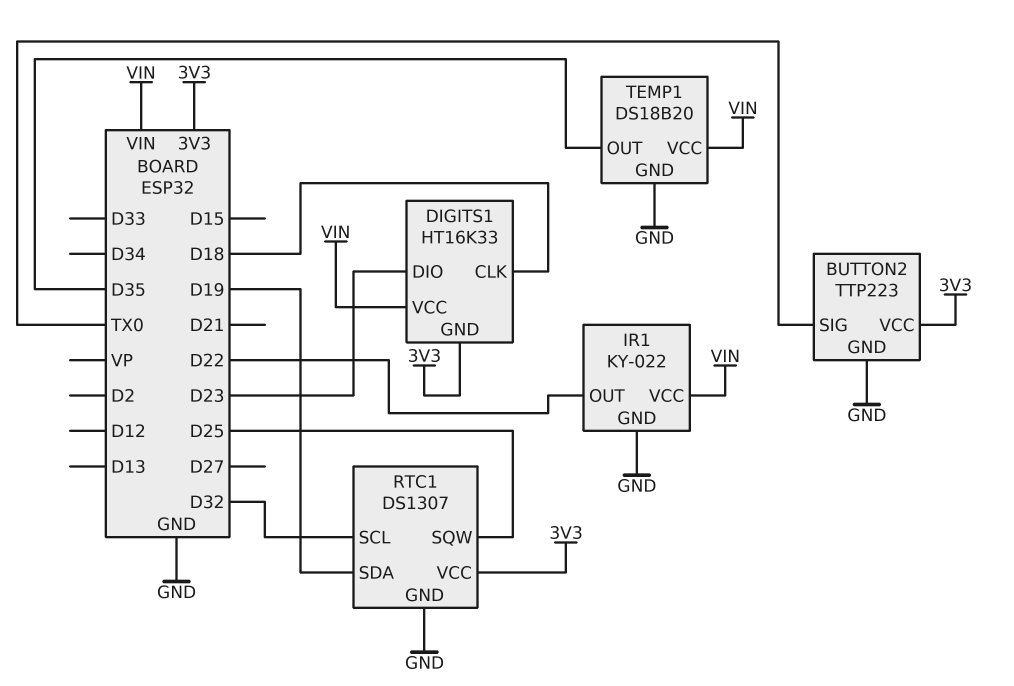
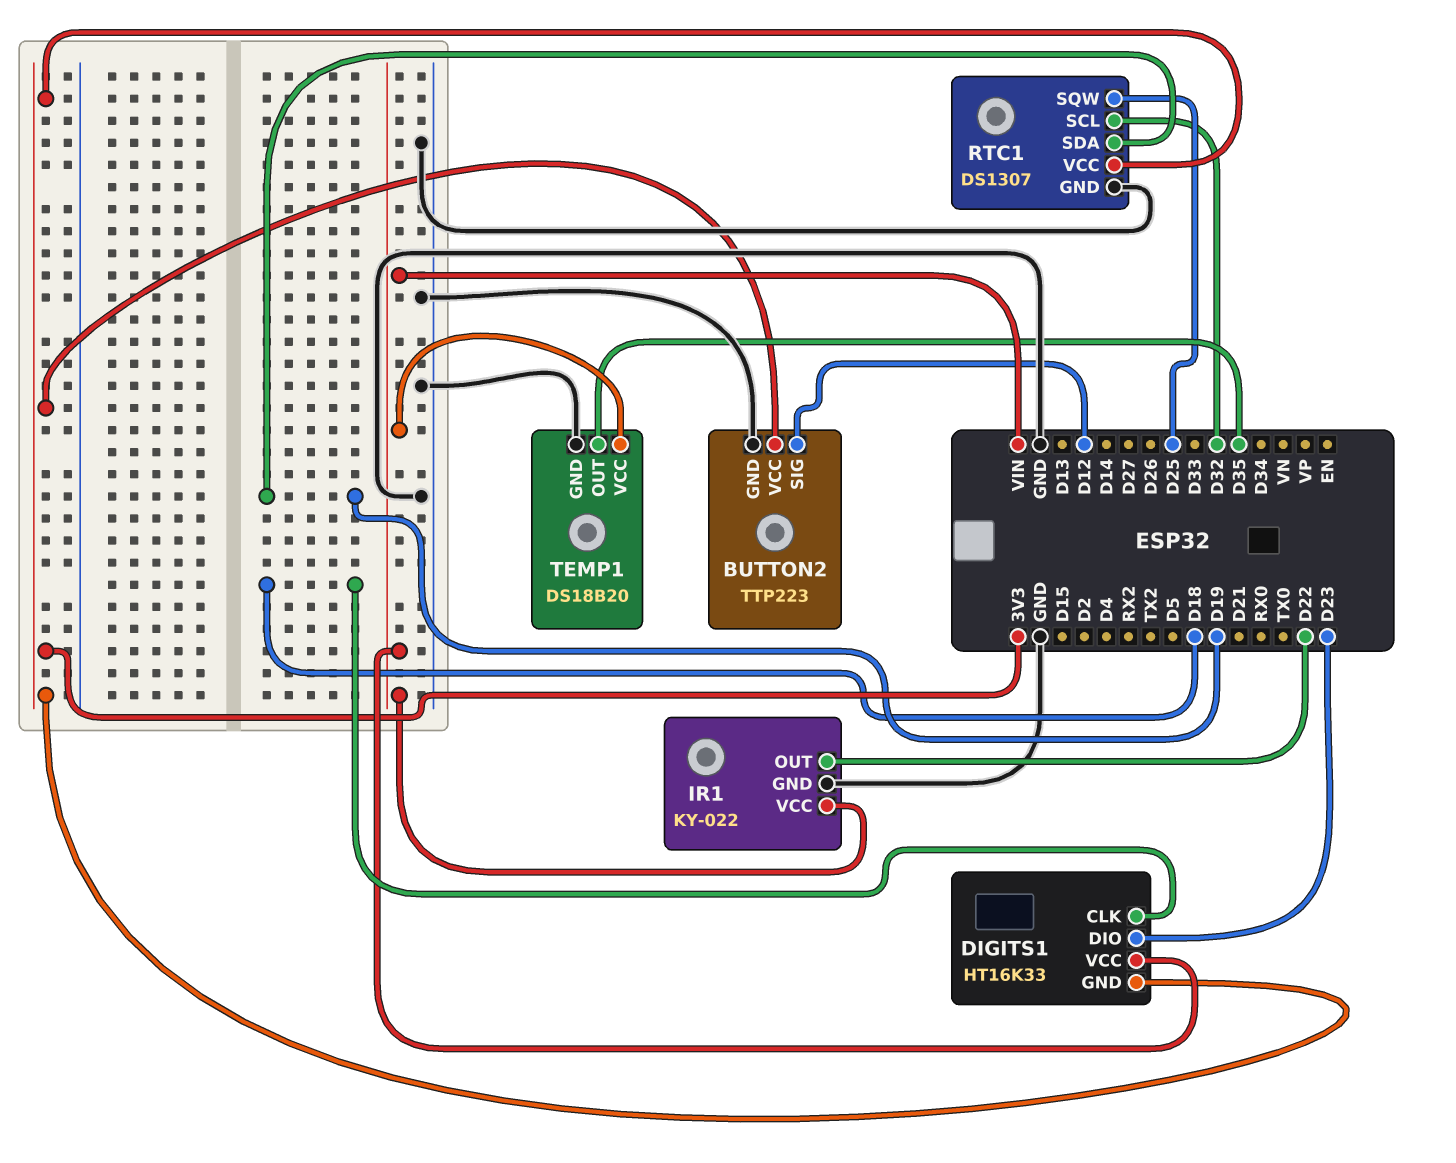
BUTTON2 pin SIG: TX0 -> D12

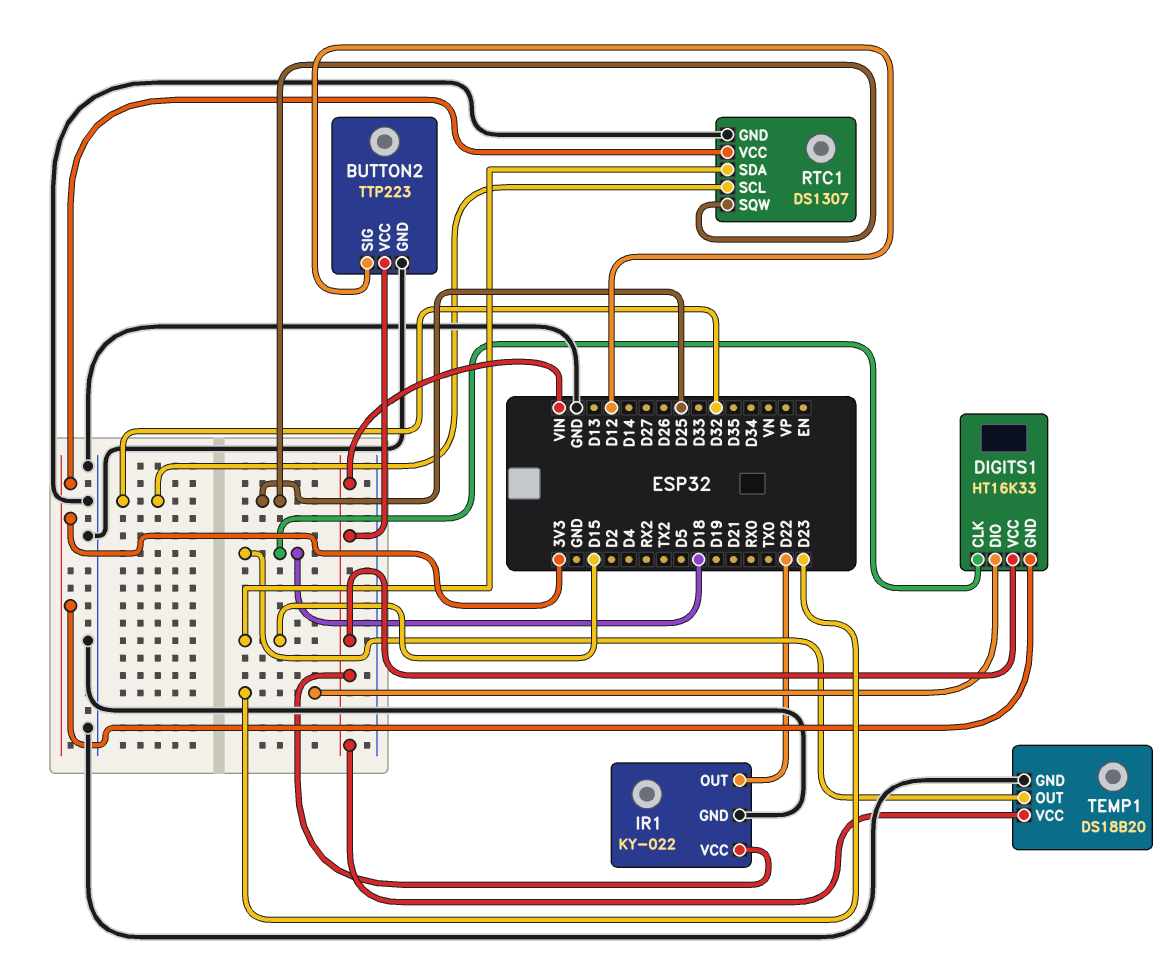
BUTTON2 pin VCC: 3V3 -> VIN
RTC1 pin SDA: D19 -> D15
TEMP1 pin OUT: D35 -> D18

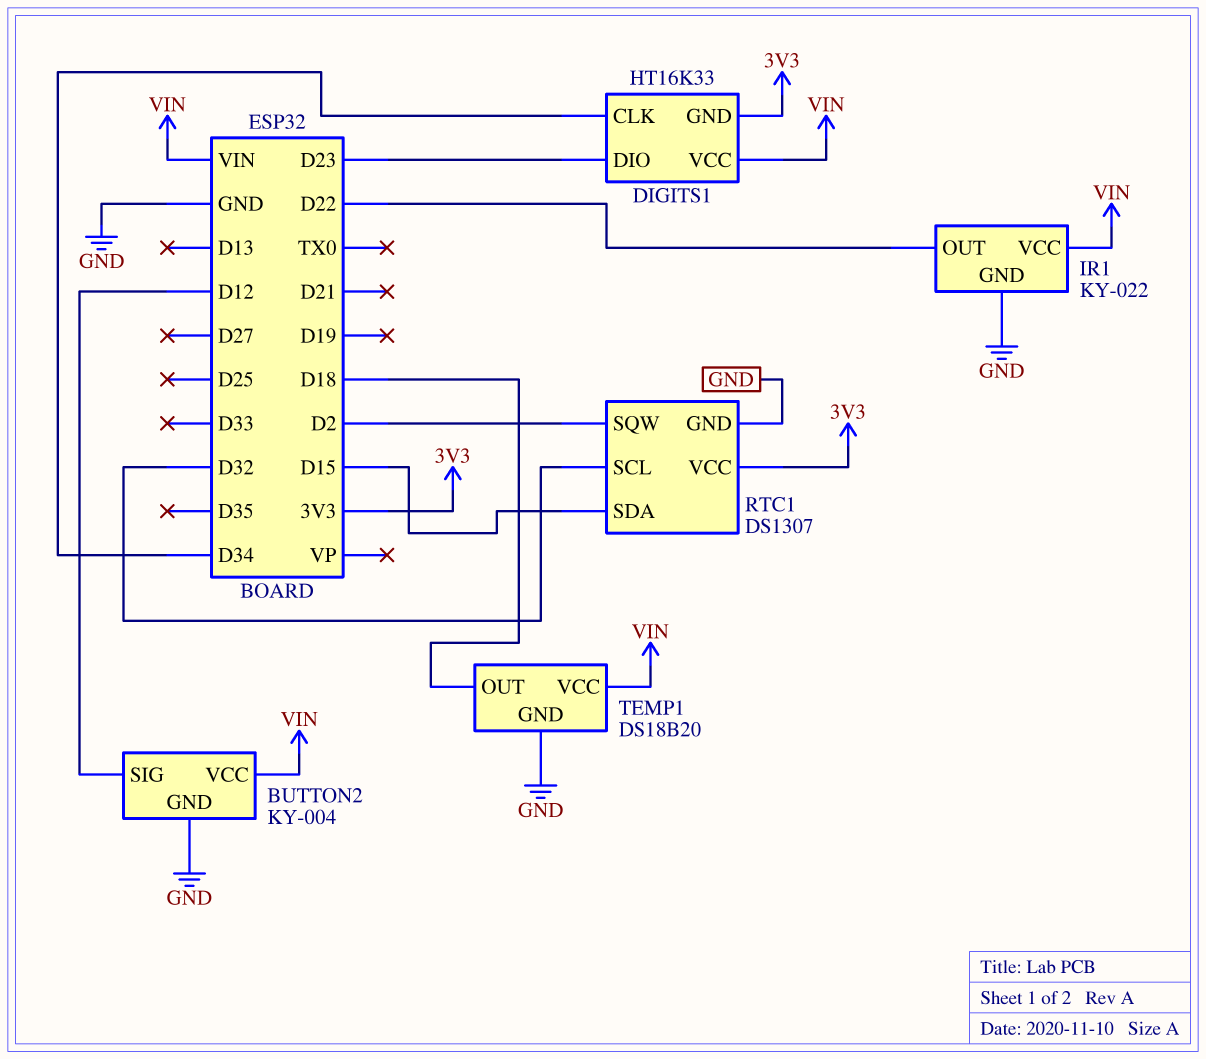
BUTTON2: TTP223 -> KY-004
DIGITS1 pin CLK: D18 -> D34
RTC1 pin SQW: D25 -> D2

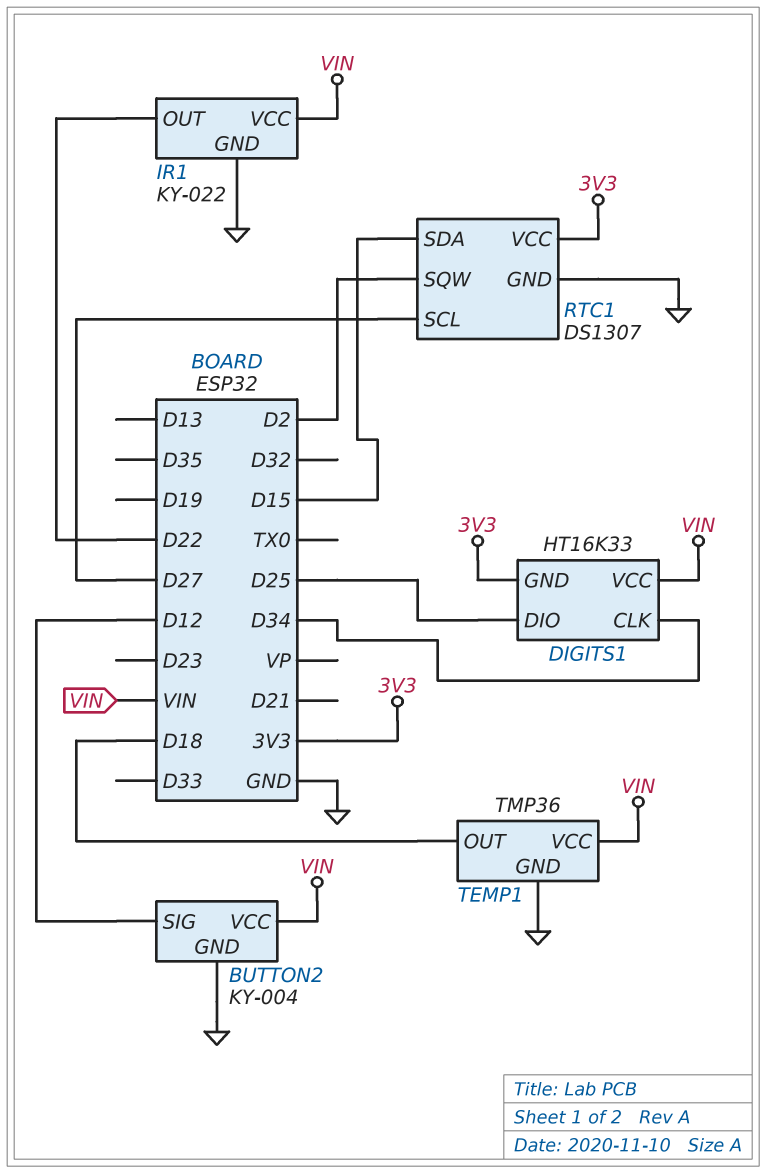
DIGITS1 pin DIO: D23 -> D25
RTC1 pin SCL: D32 -> D27
TEMP1: DS18B20 -> TMP36

